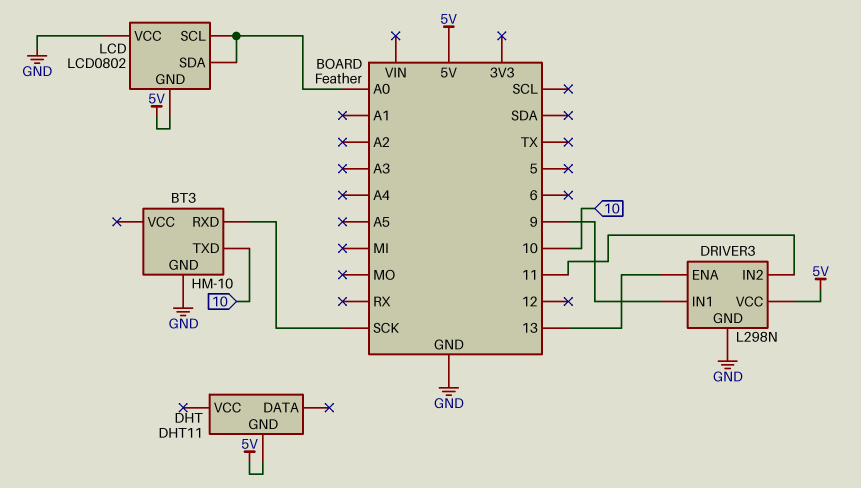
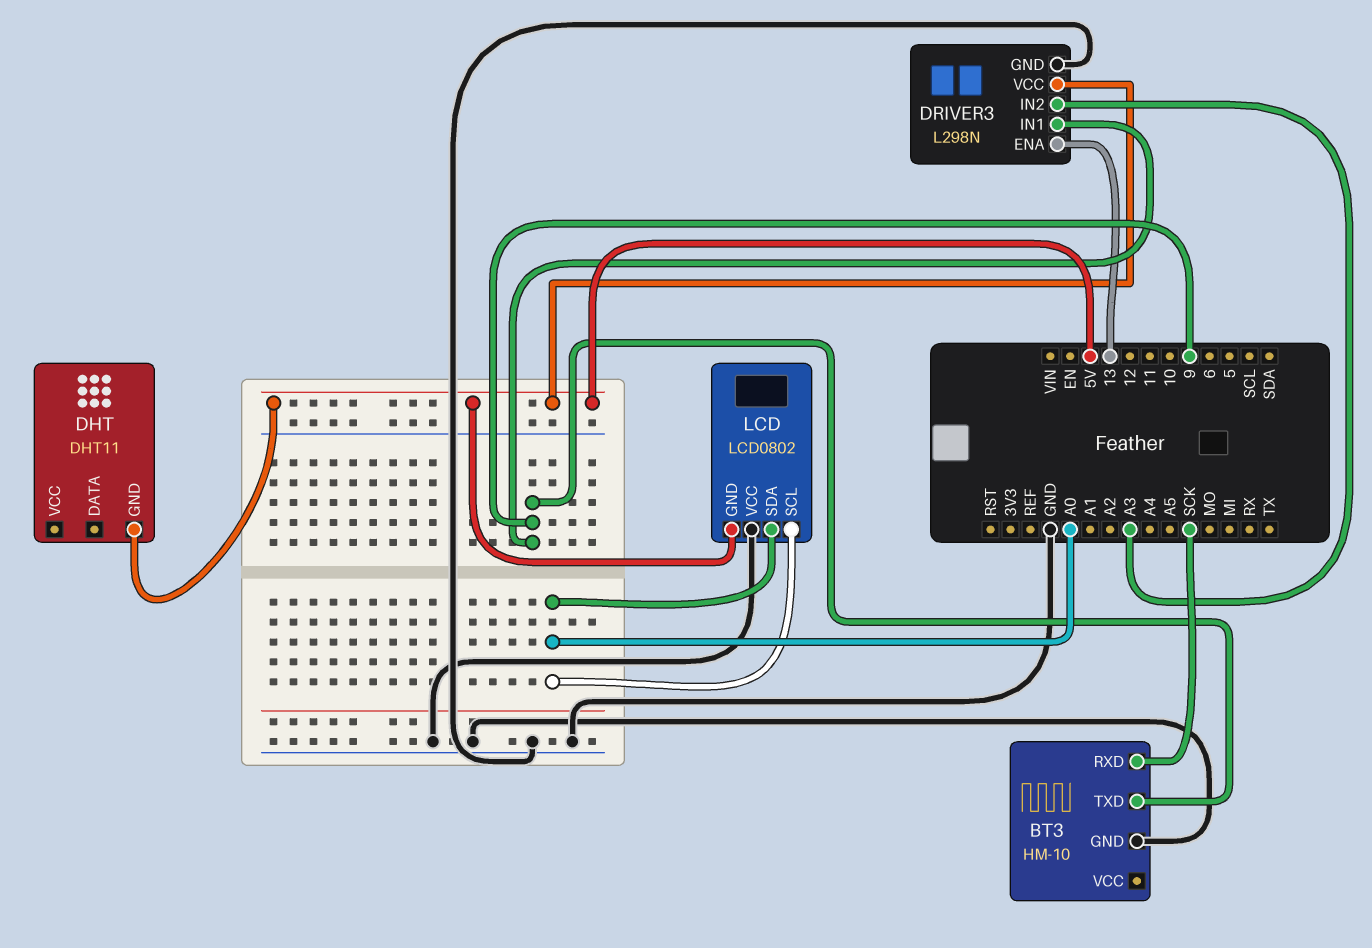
BT3 pin TXD: 10 -> 9
DRIVER3 pin IN2: 11 -> A3

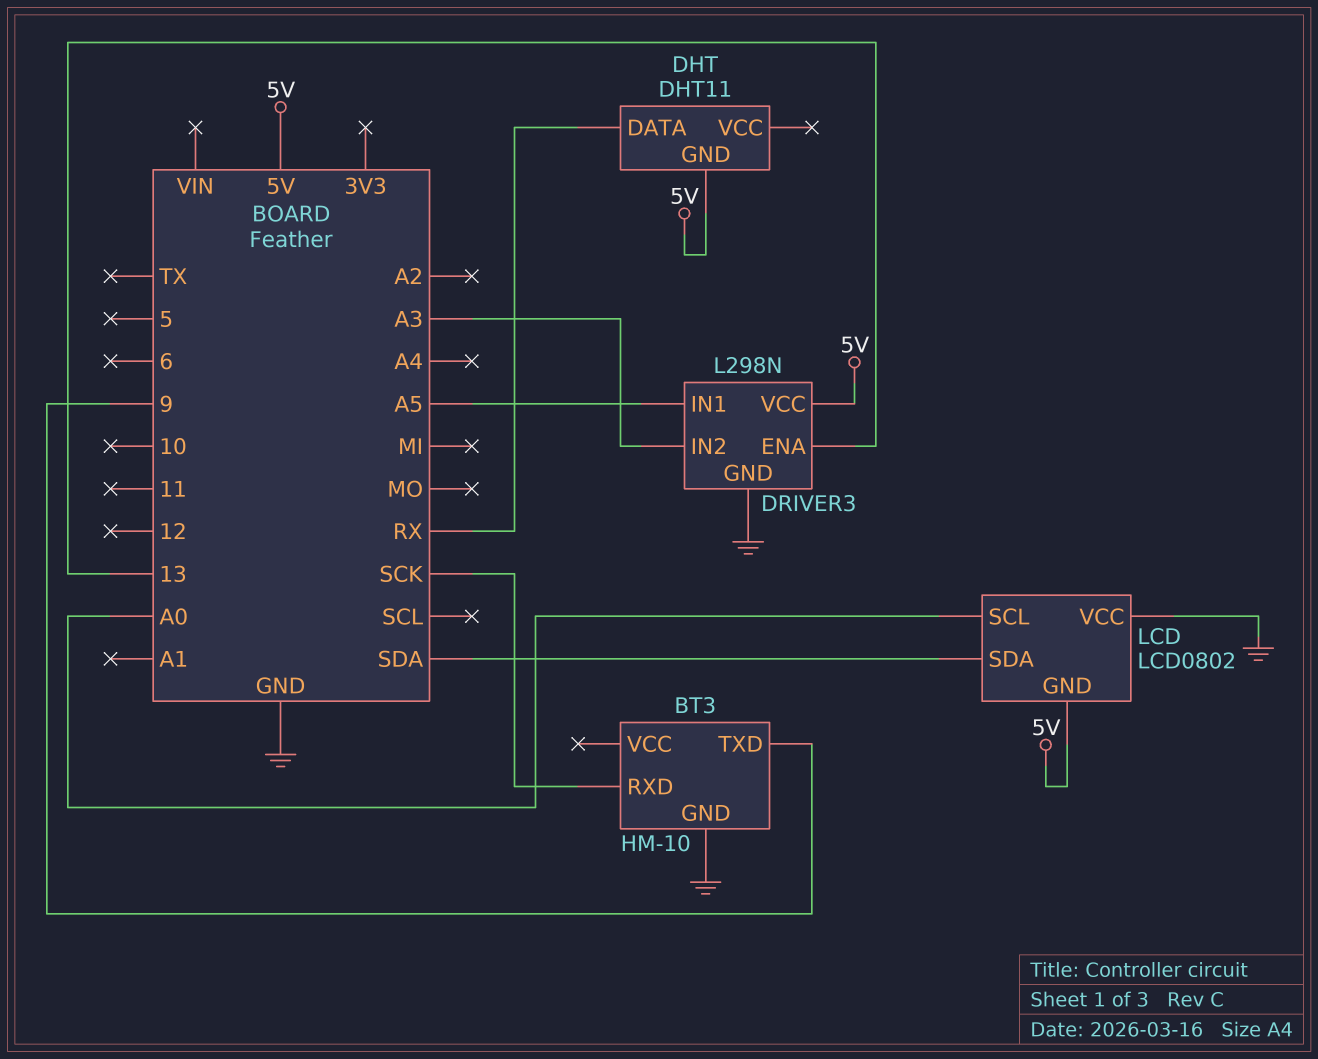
DHT pin DATA: none -> RX
DRIVER3 pin IN1: 9 -> A5
LCD pin SDA: A0 -> SDA

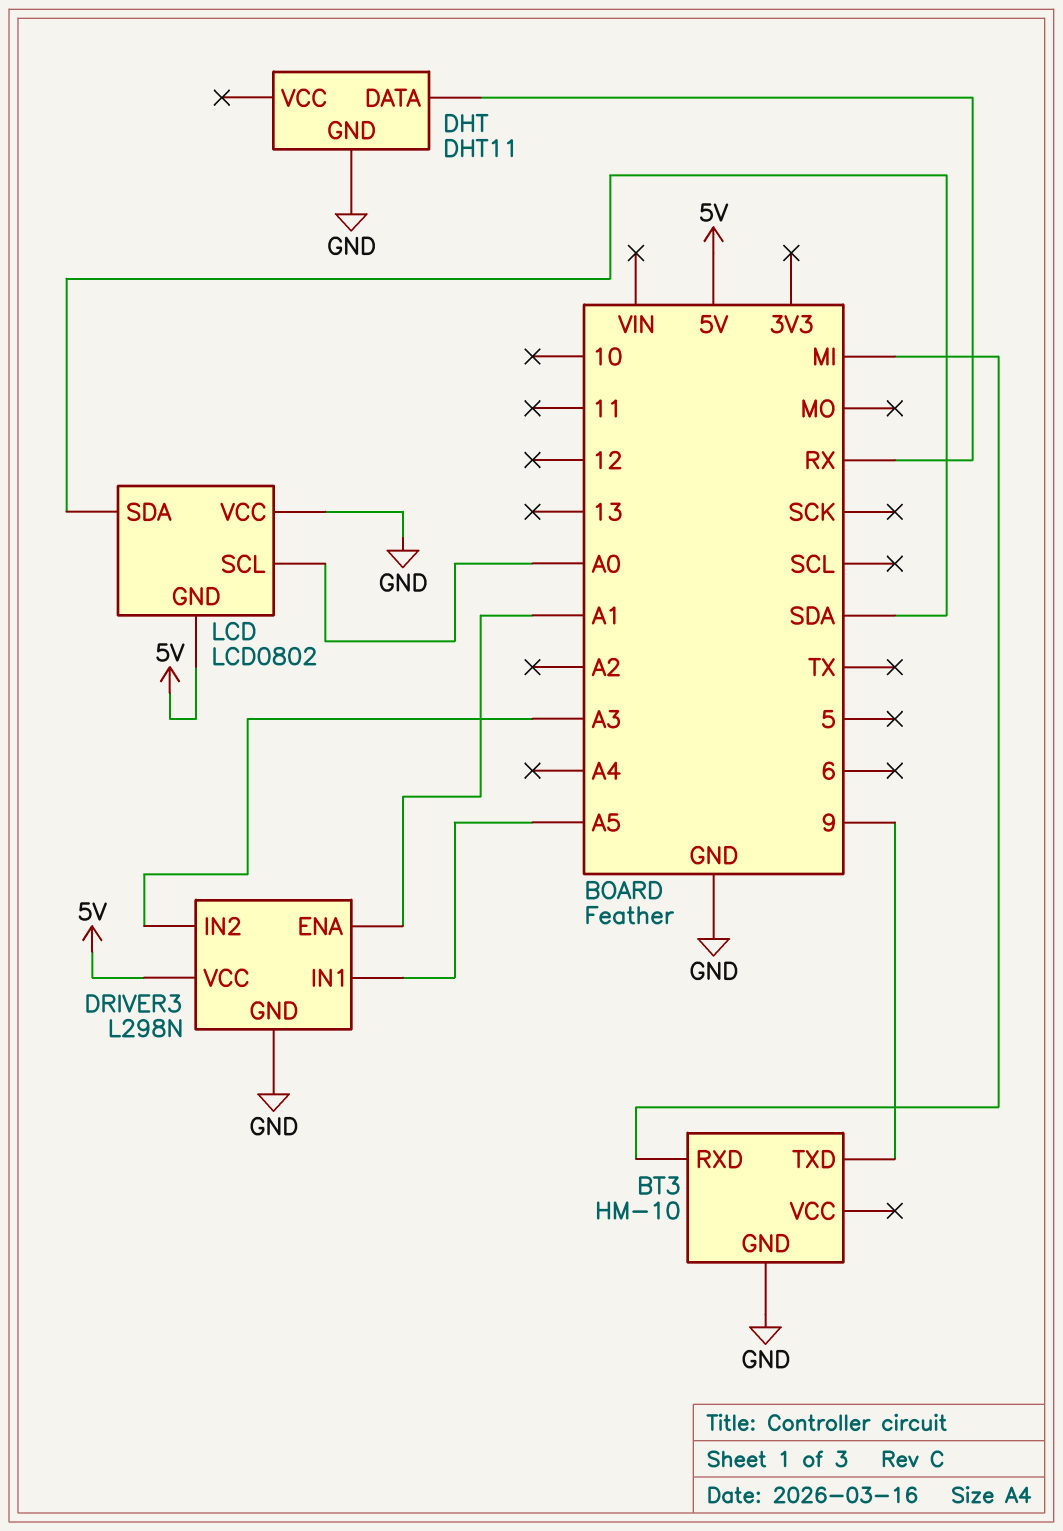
BT3 pin RXD: SCK -> MI
DHT pin GND: 5V -> GND
DRIVER3 pin ENA: 13 -> A1

